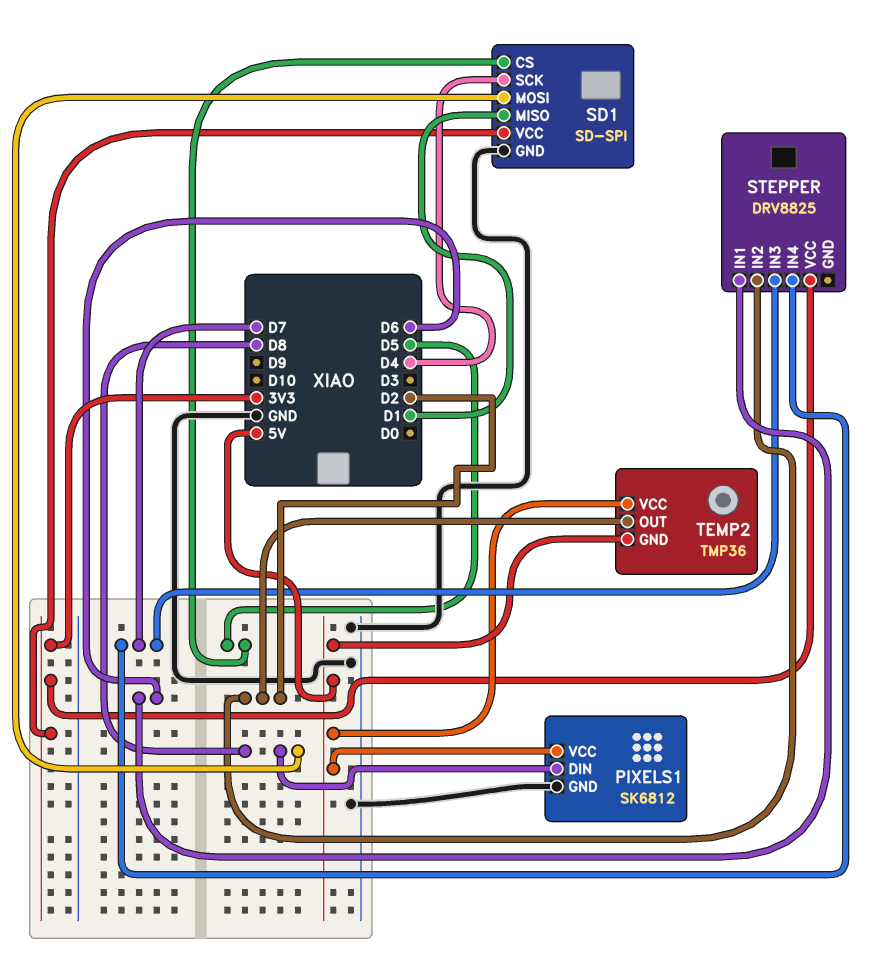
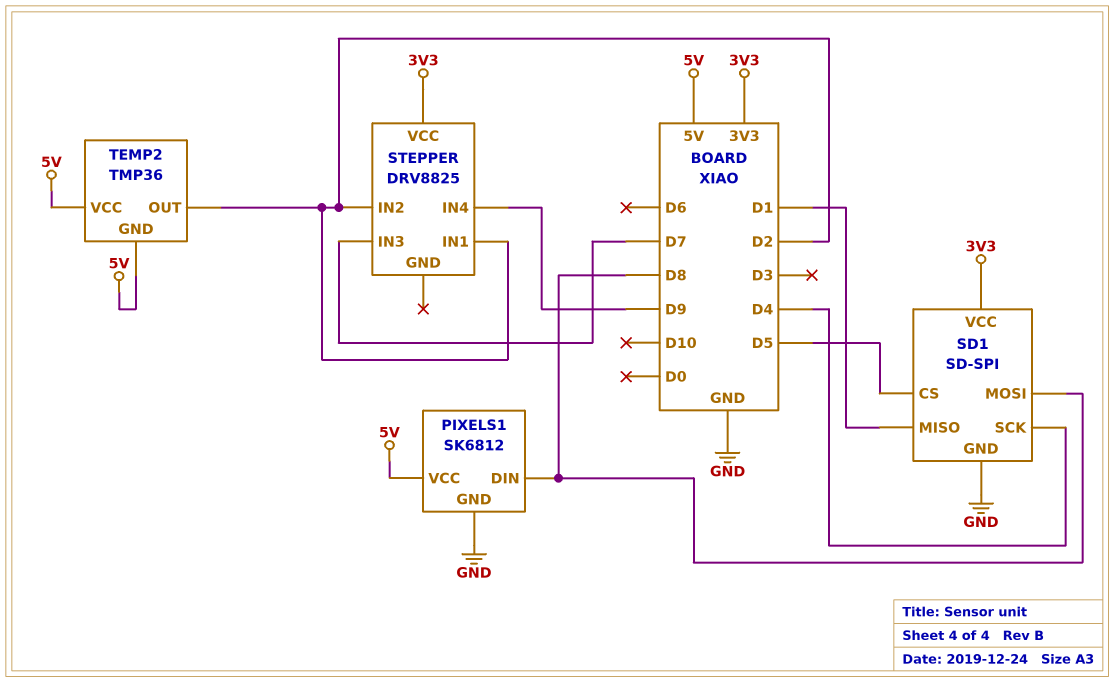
STEPPER pin IN1: D6 -> D2
STEPPER pin IN4: D7 -> D9

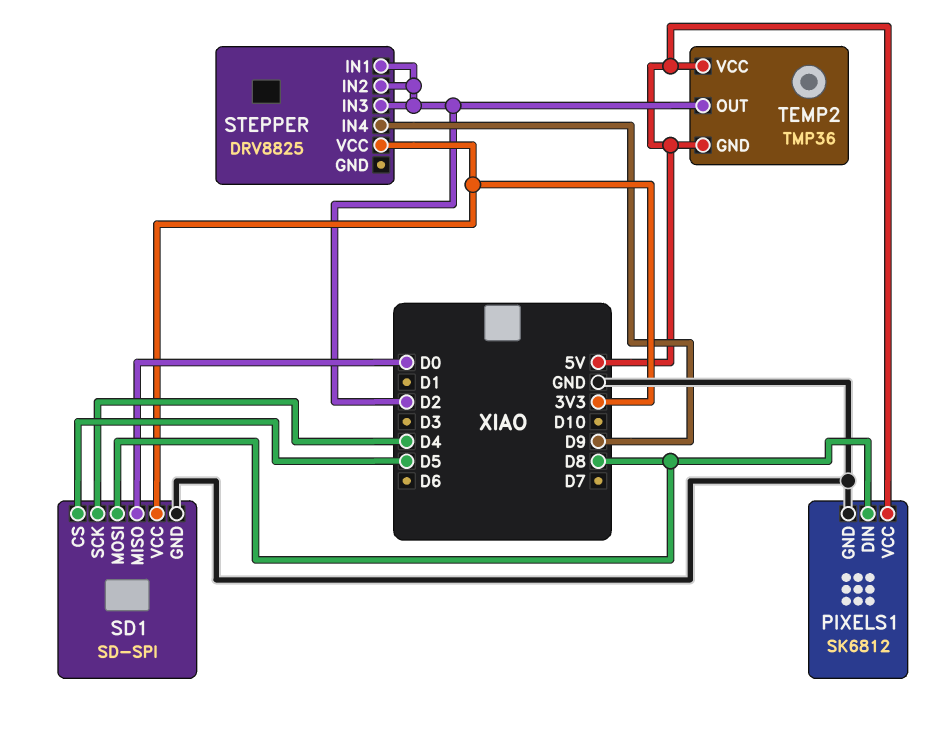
SD1 pin MISO: D1 -> D0
STEPPER pin IN3: D7 -> D2

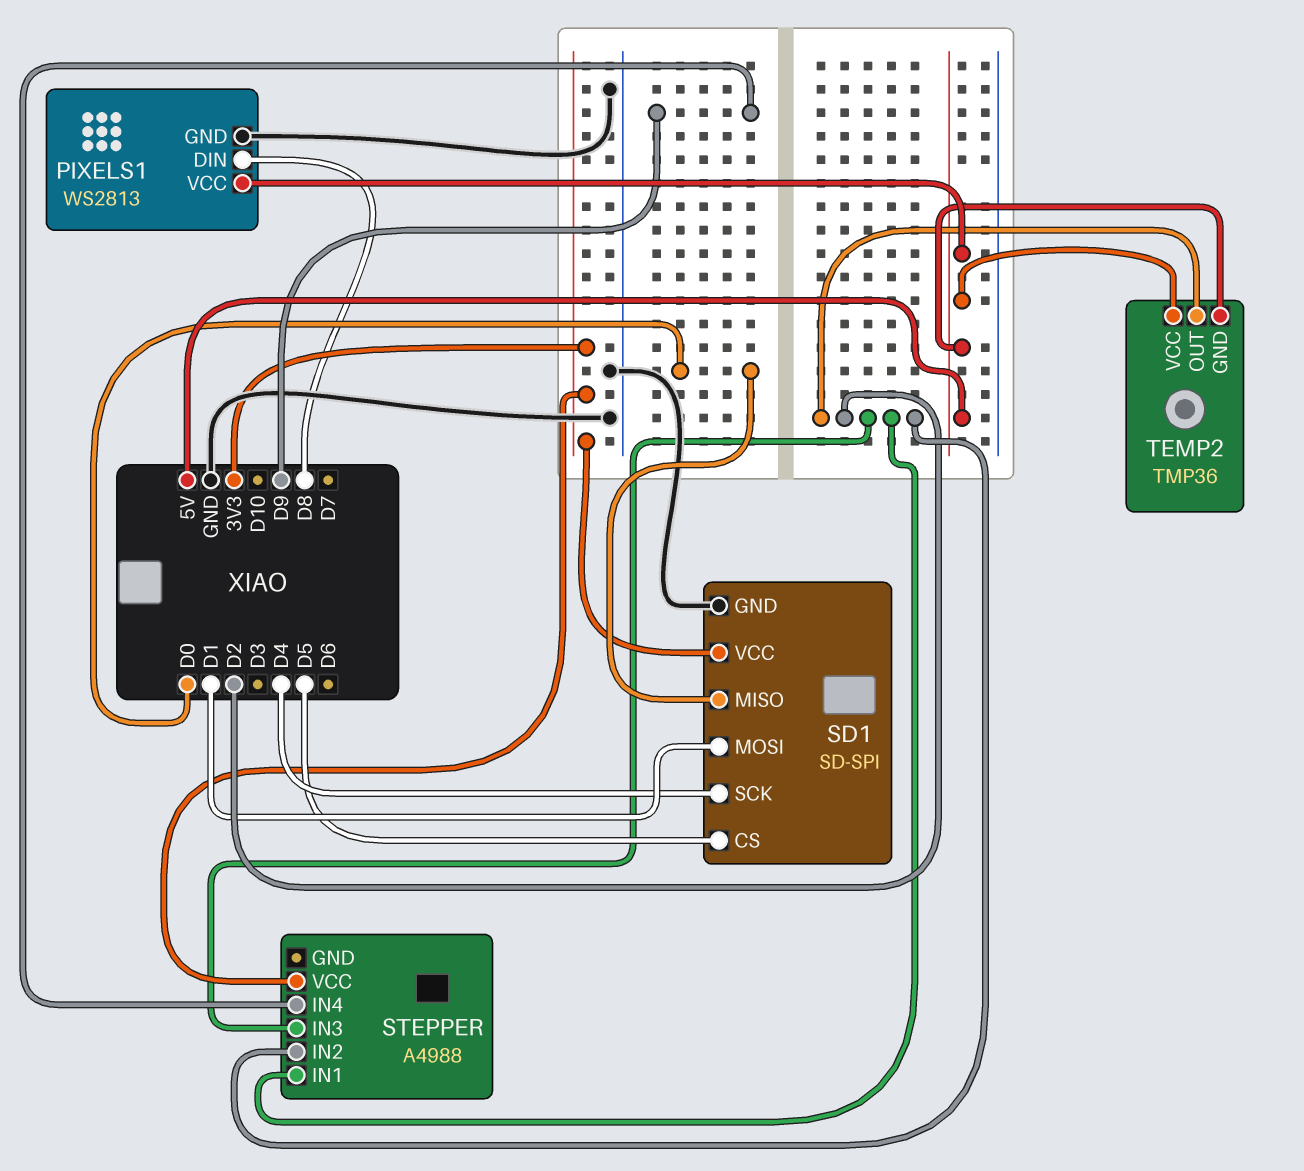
PIXELS1: SK6812 -> WS2813
SD1 pin MOSI: D8 -> D1
STEPPER: DRV8825 -> A4988

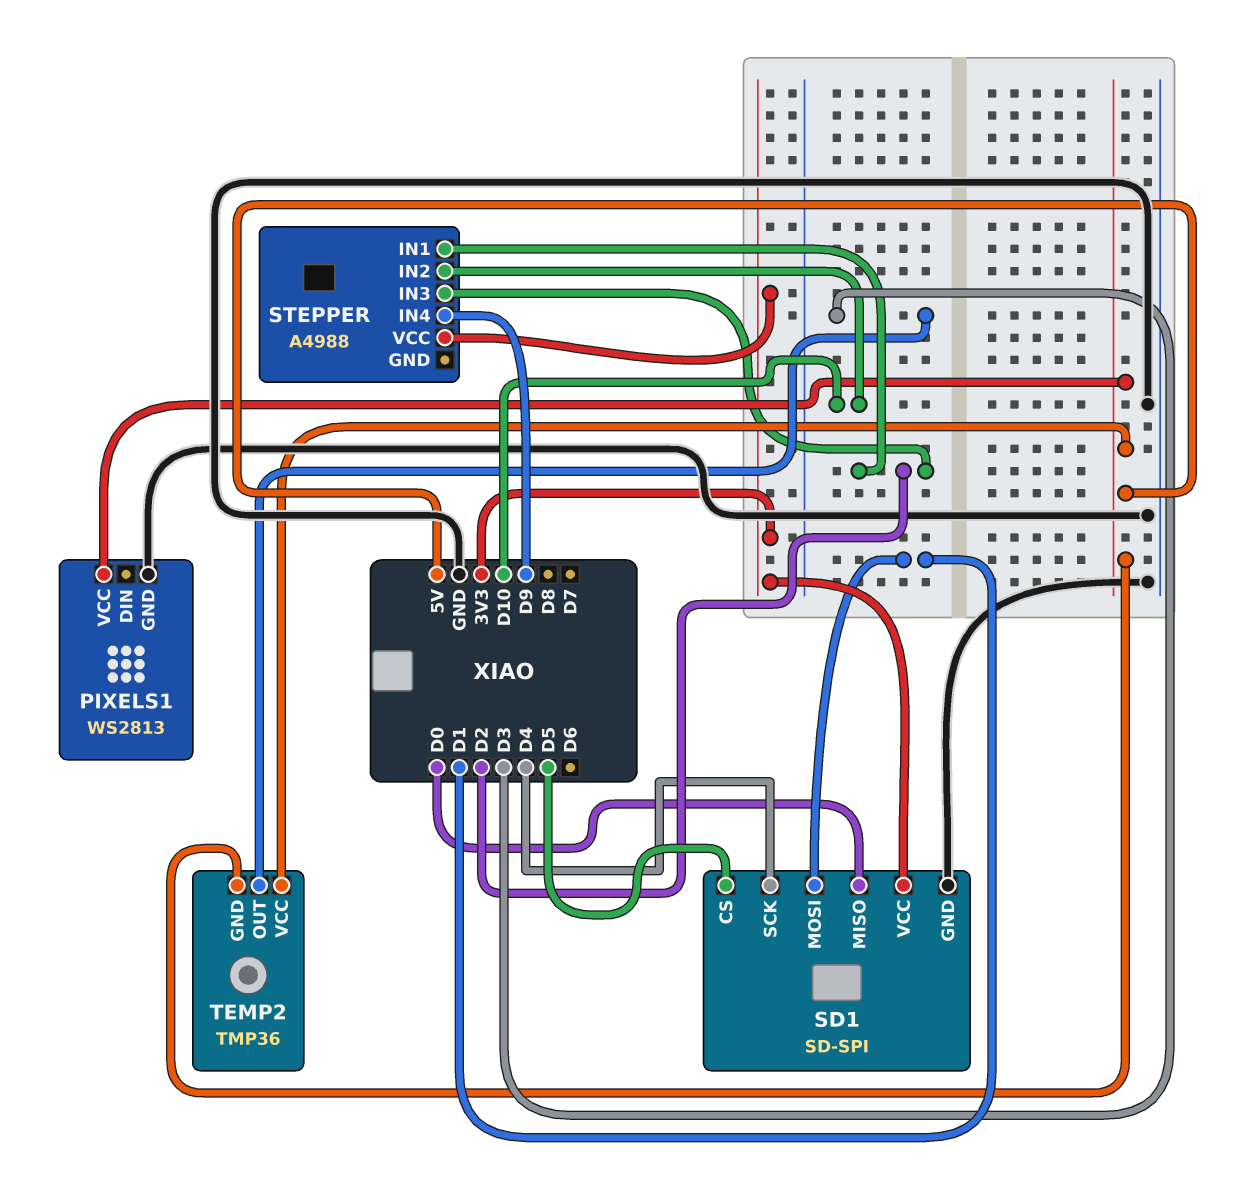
PIXELS1 pin DIN: D8 -> none
STEPPER pin IN2: D2 -> D10
TEMP2 pin OUT: D2 -> D3

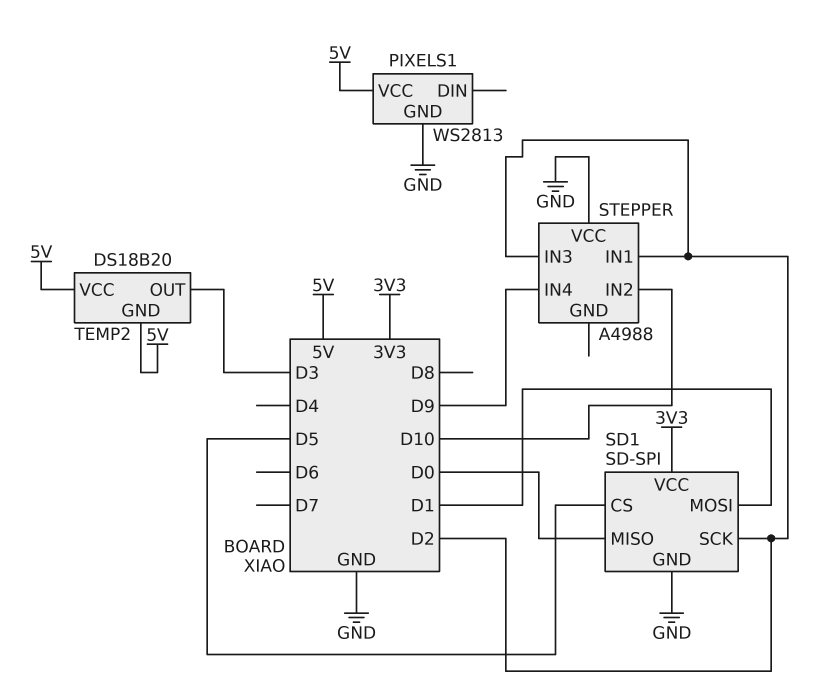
SD1 pin SCK: D4 -> D2
STEPPER pin VCC: 3V3 -> GND
TEMP2: TMP36 -> DS18B20

